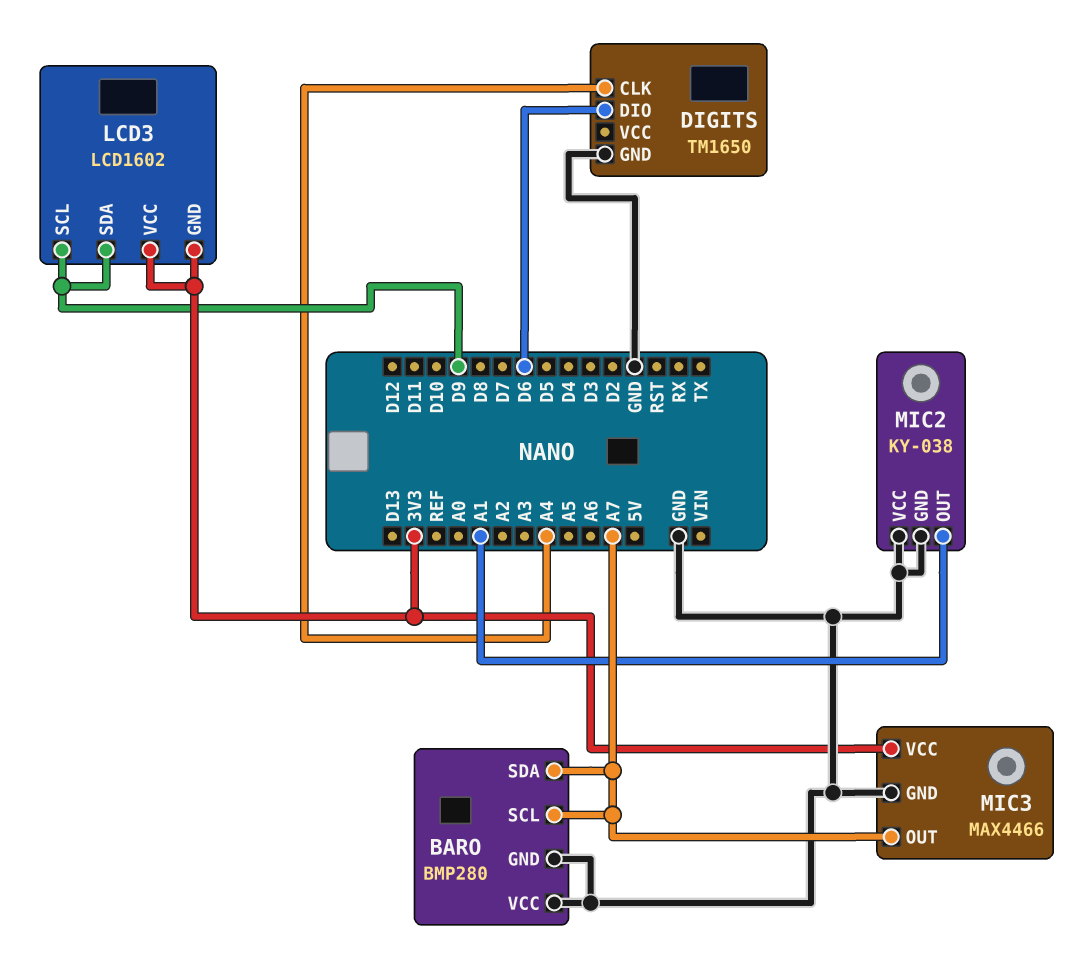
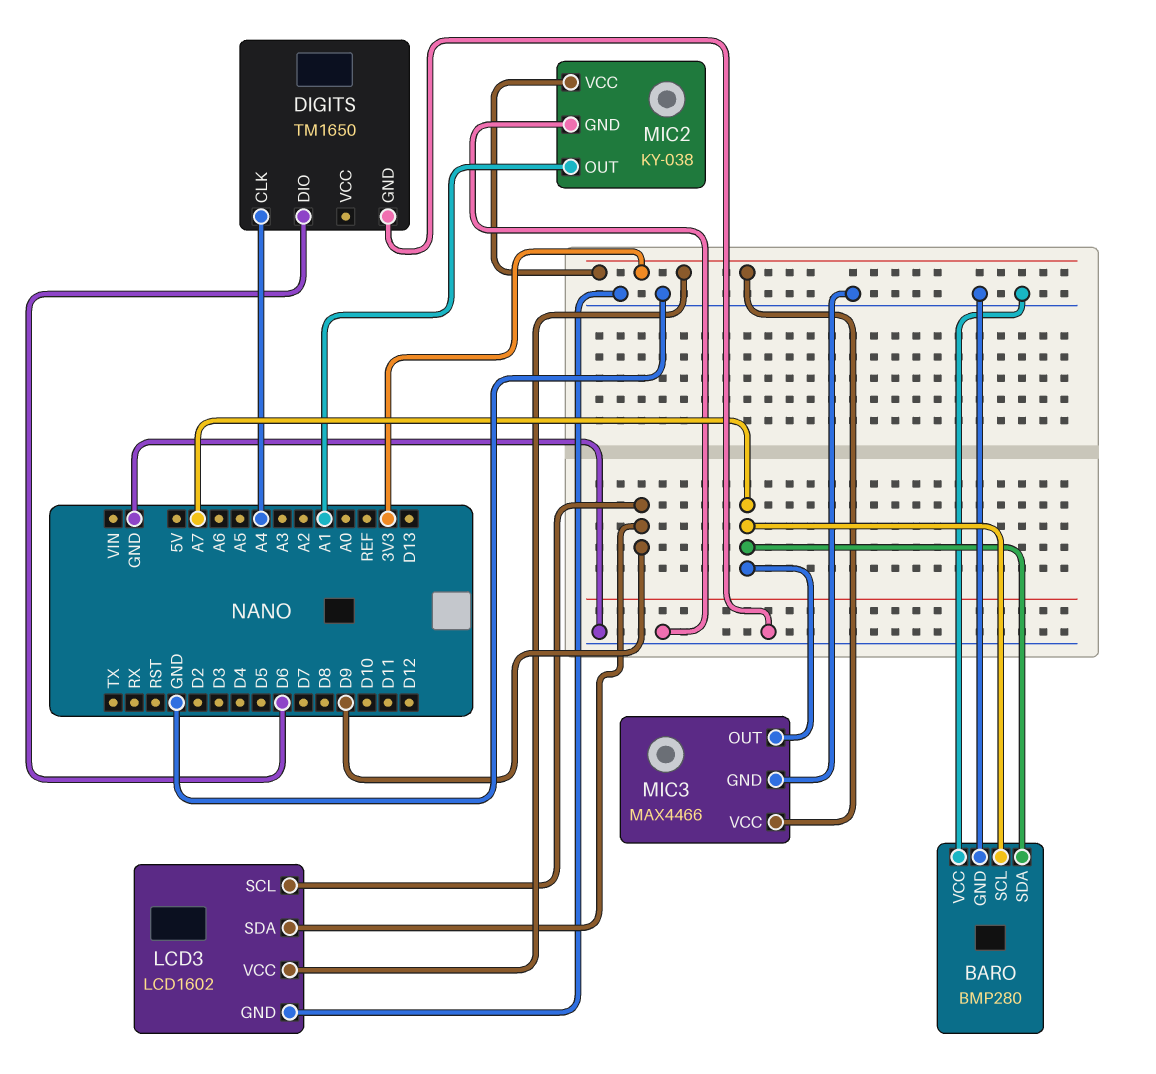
LCD3 pin GND: 3V3 -> GND
MIC2 pin VCC: GND -> 3V3

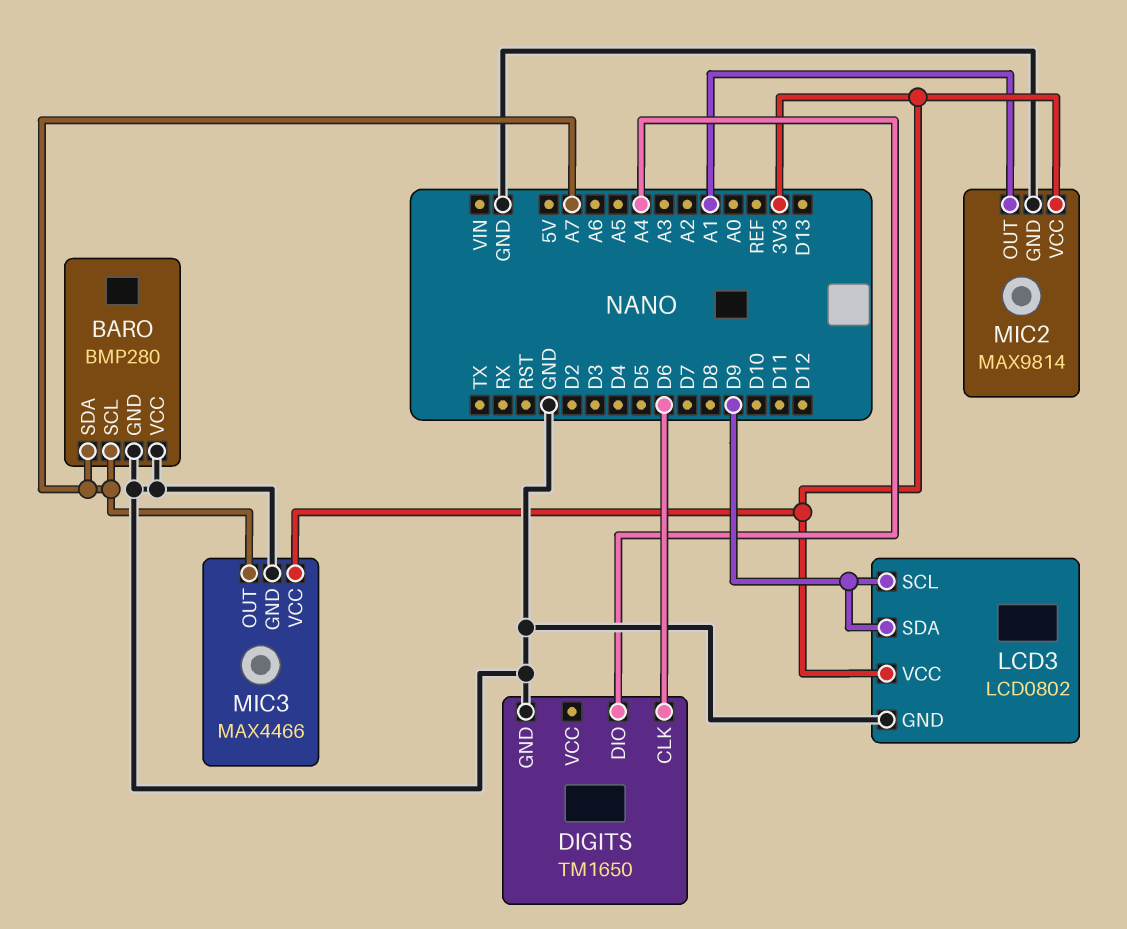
DIGITS pin CLK: A4 -> D6
DIGITS pin DIO: D6 -> A4
LCD3: LCD1602 -> LCD0802
MIC2: KY-038 -> MAX9814

